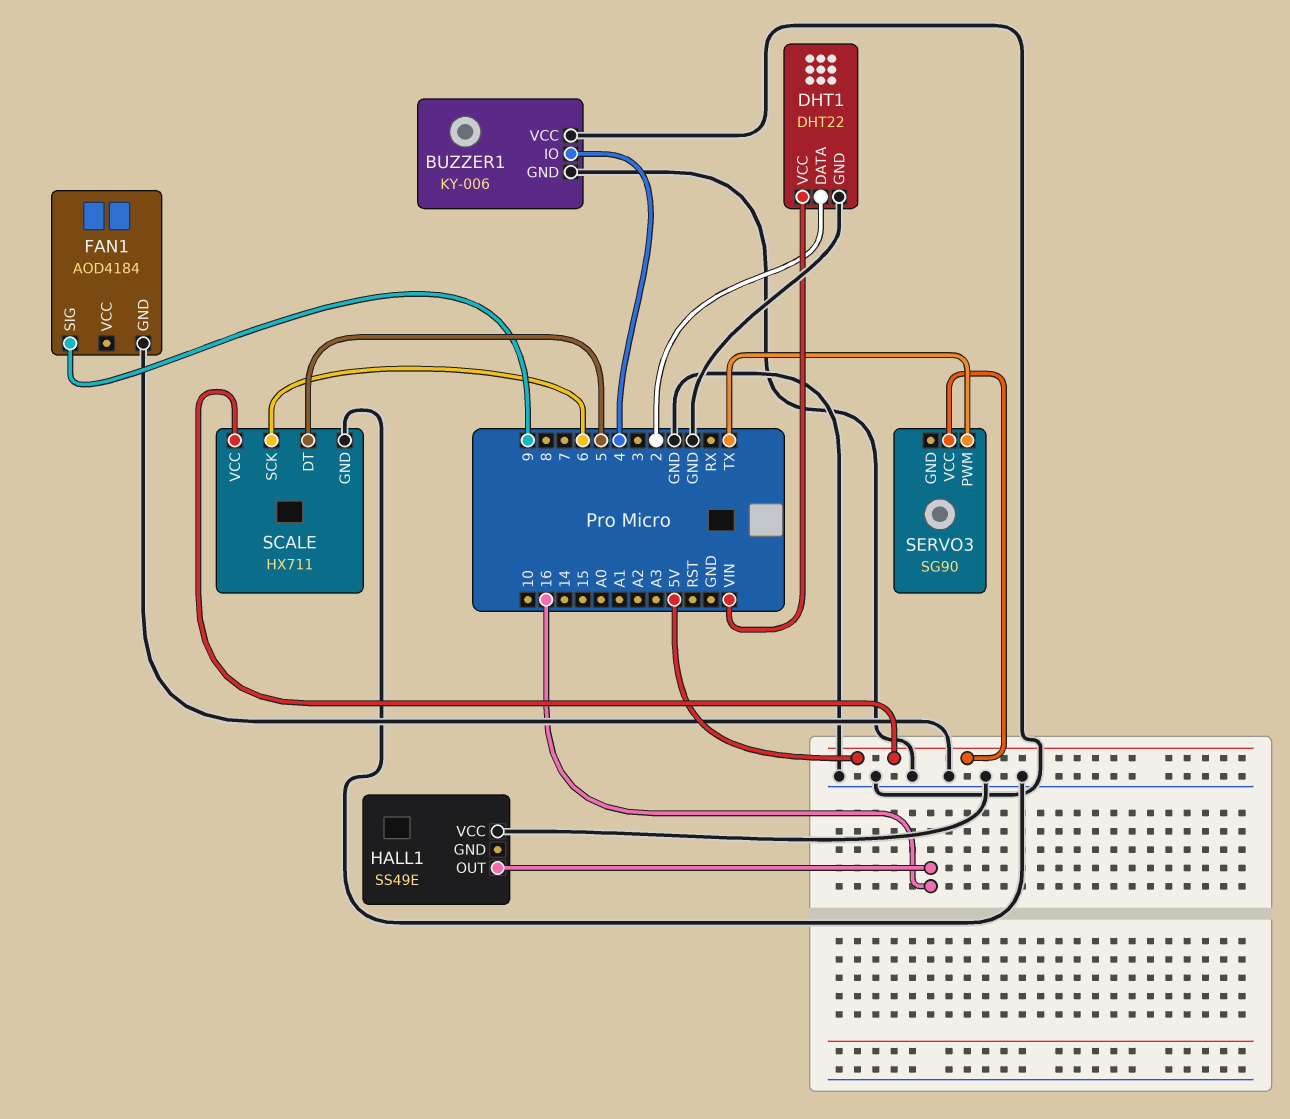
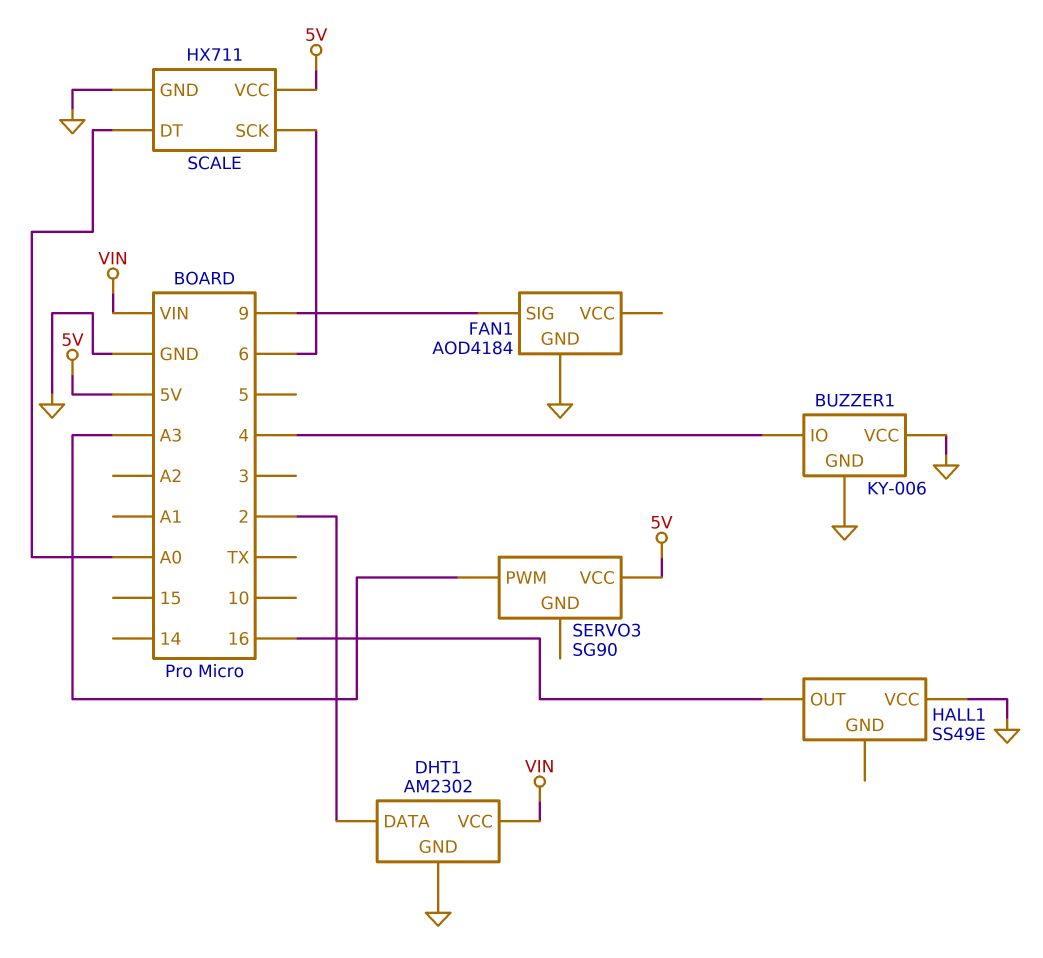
DHT1: DHT22 -> AM2302
SCALE pin DT: 5 -> A0
SERVO3 pin PWM: TX -> A3

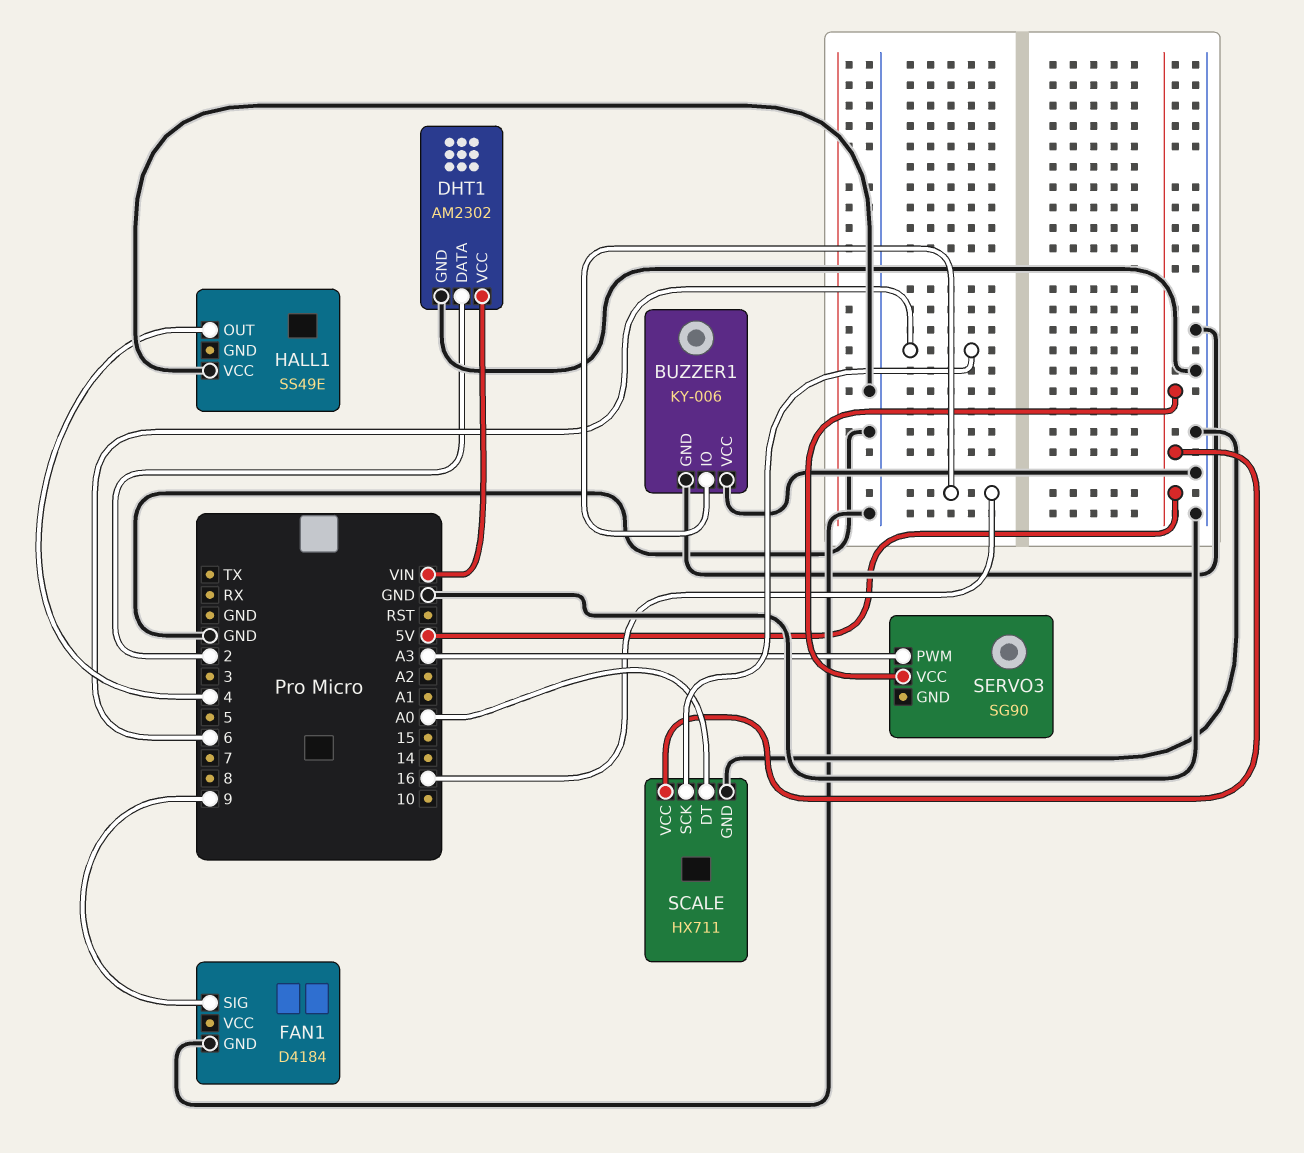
BUZZER1 pin IO: 4 -> 16
FAN1: AOD4184 -> D4184
HALL1 pin OUT: 16 -> 4

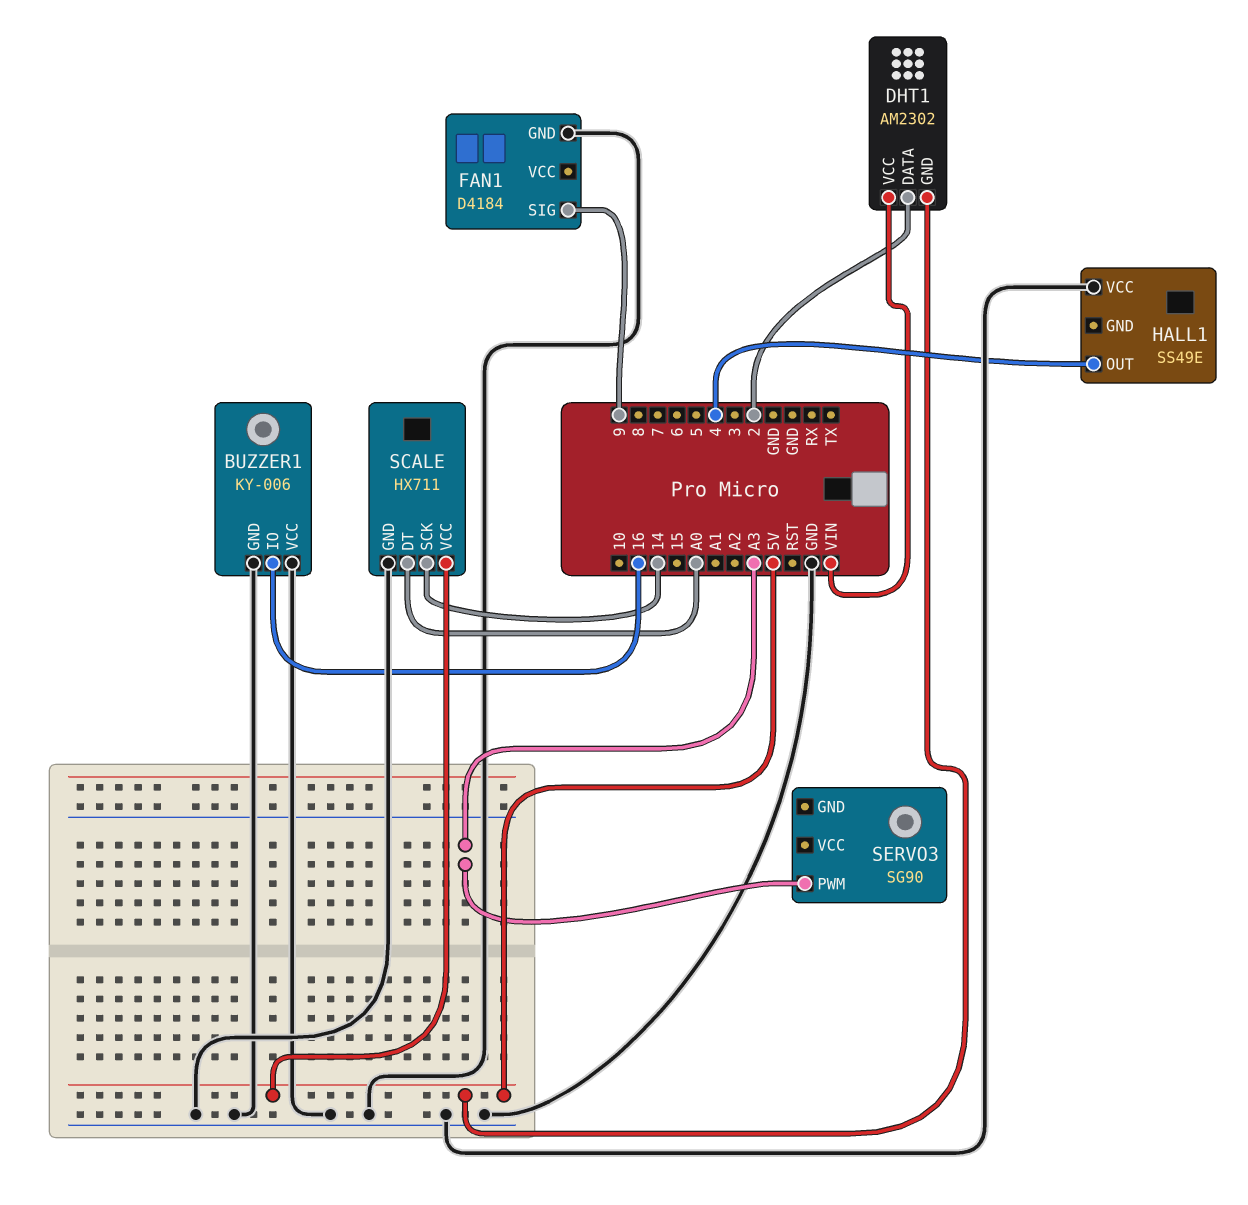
DHT1 pin GND: GND -> 5V
SCALE pin SCK: 6 -> 14
SERVO3 pin VCC: 5V -> none

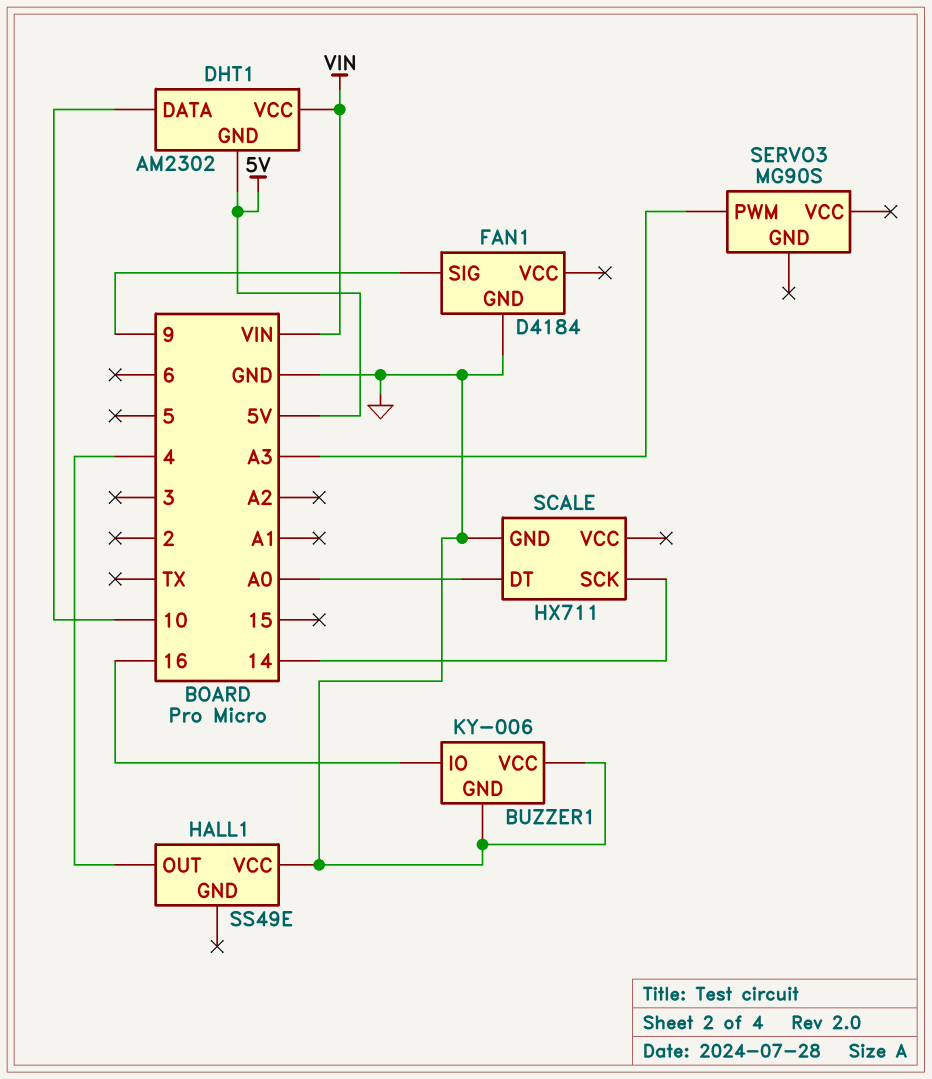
DHT1 pin DATA: 2 -> 10
SCALE pin VCC: 5V -> none
SERVO3: SG90 -> MG90S

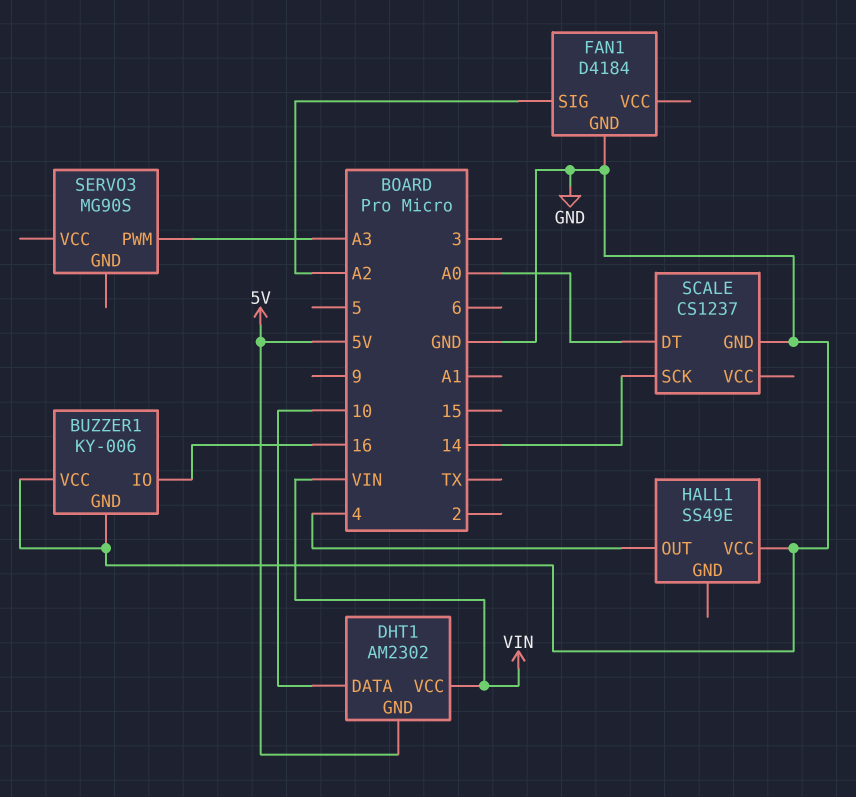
FAN1 pin SIG: 9 -> A2
SCALE: HX711 -> CS1237

